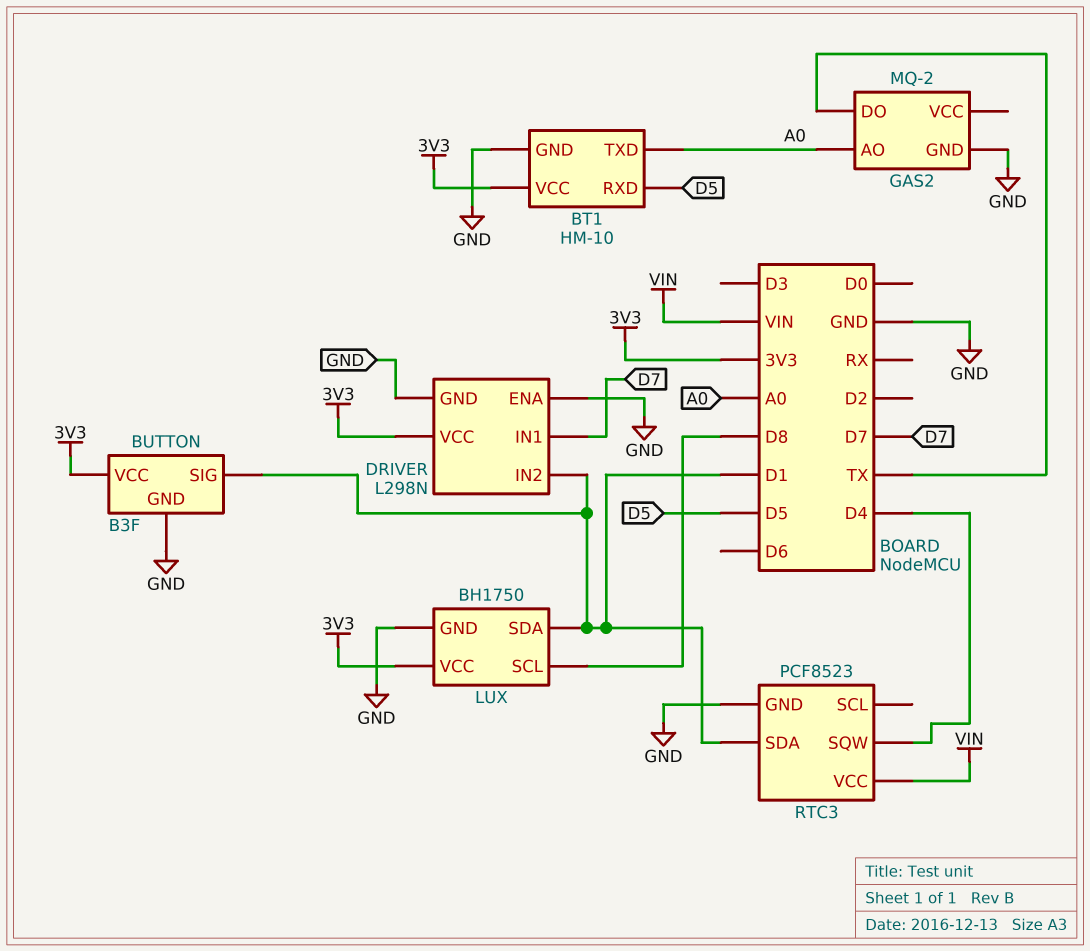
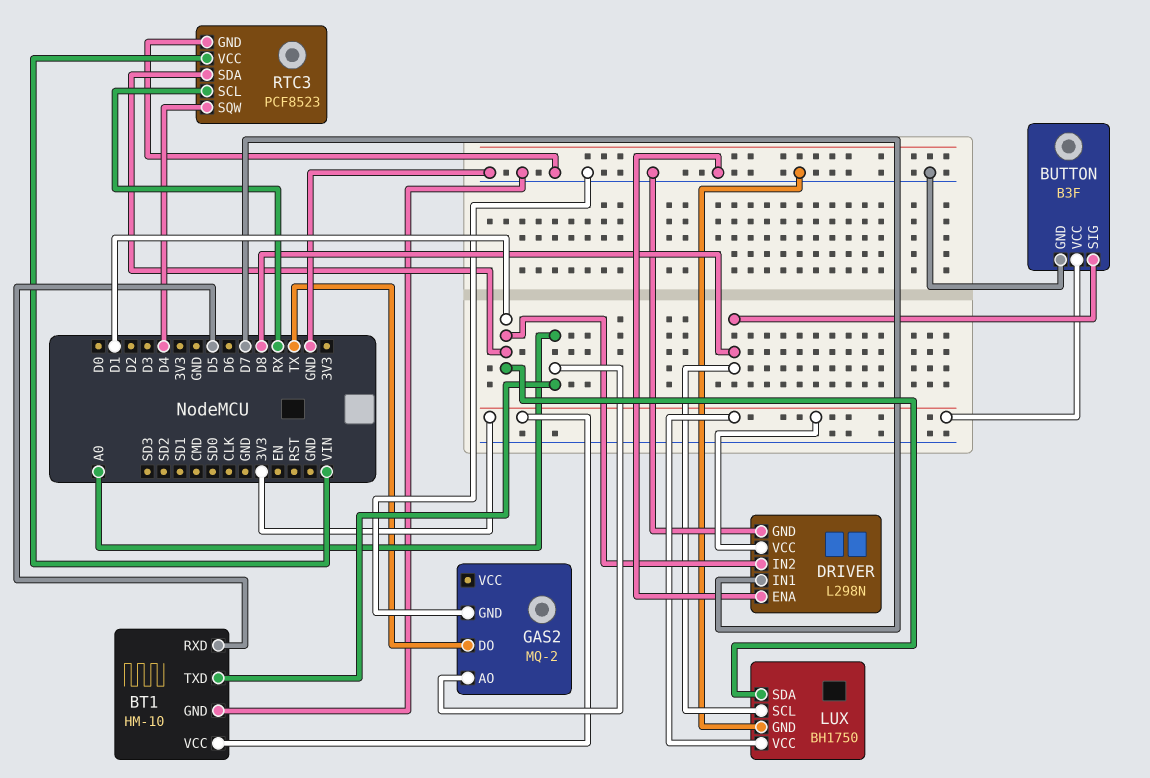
BUTTON pin SIG: D1 -> D8
RTC3 pin SCL: none -> RX

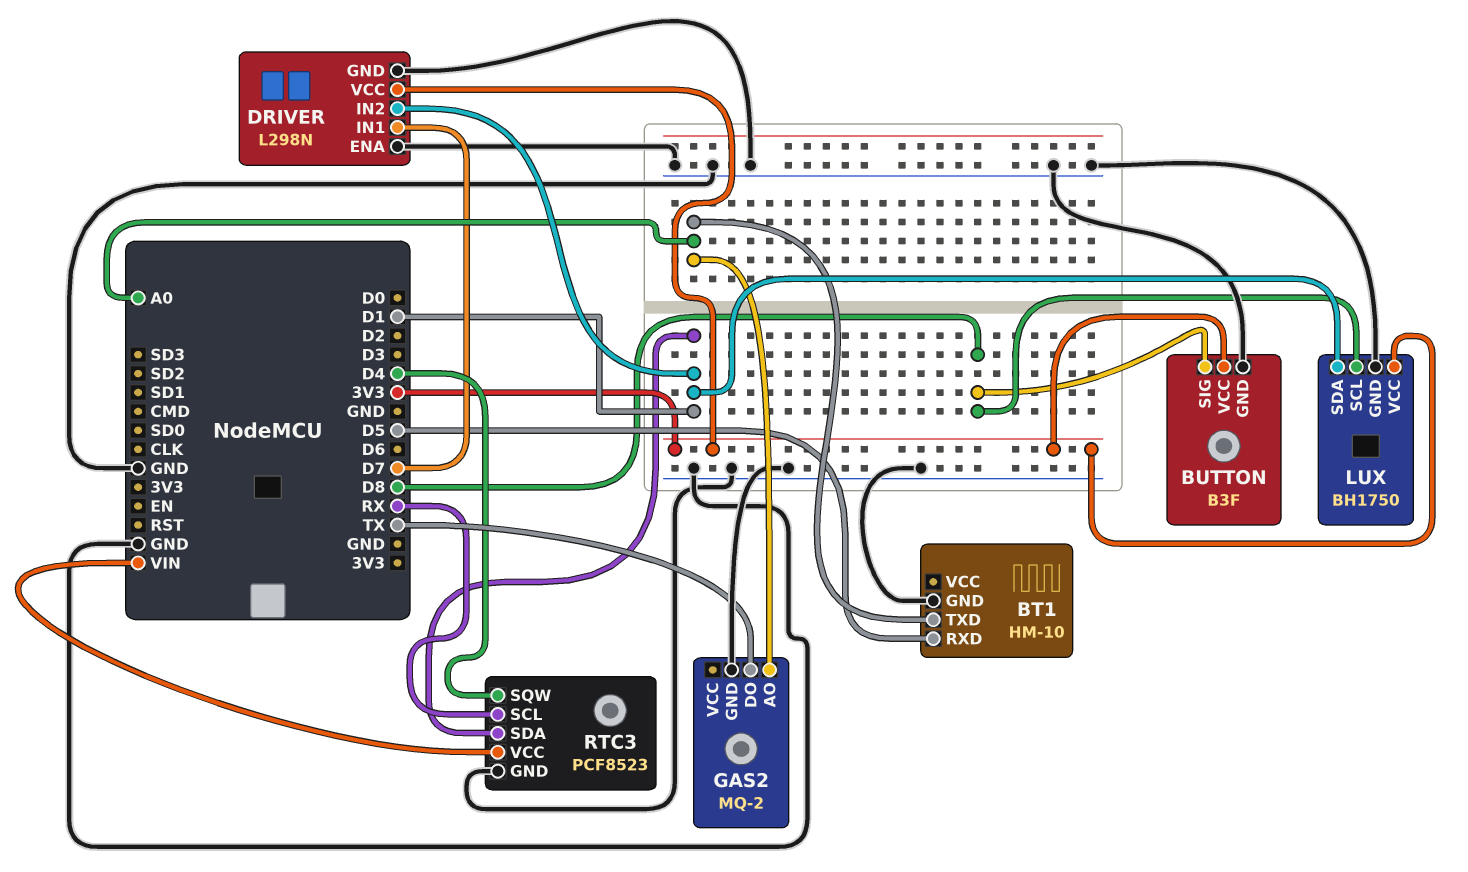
BT1 pin VCC: 3V3 -> none

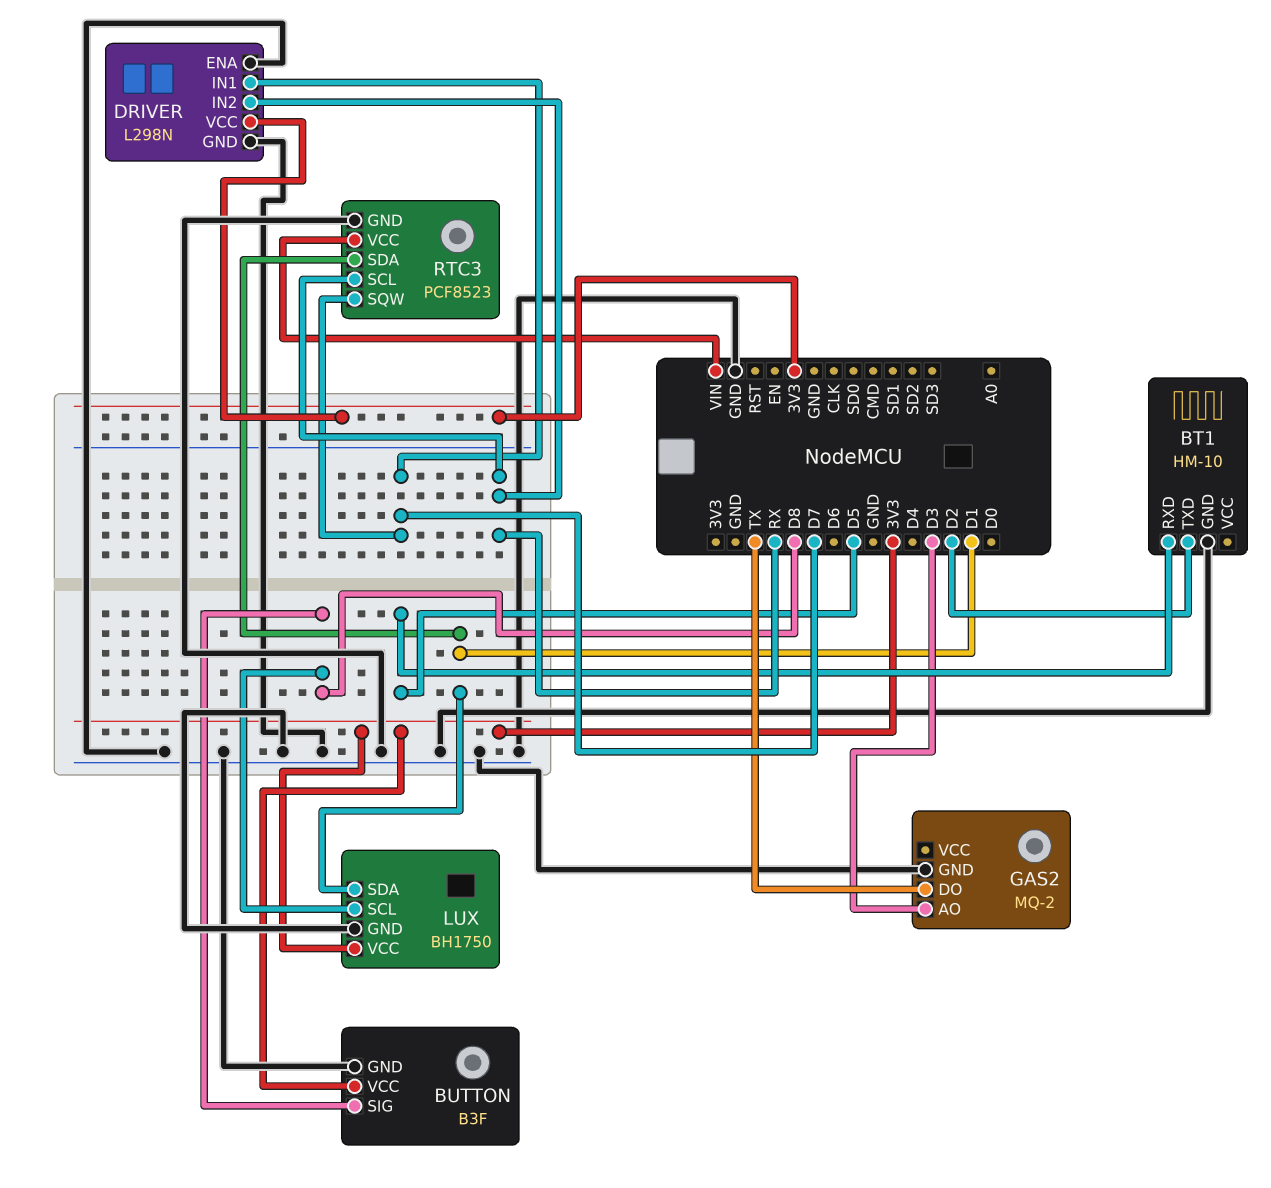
BT1 pin TXD: A0 -> D2
DRIVER pin IN2: D1 -> RX
GAS2 pin AO: A0 -> D3
RTC3 pin SQW: D4 -> D7

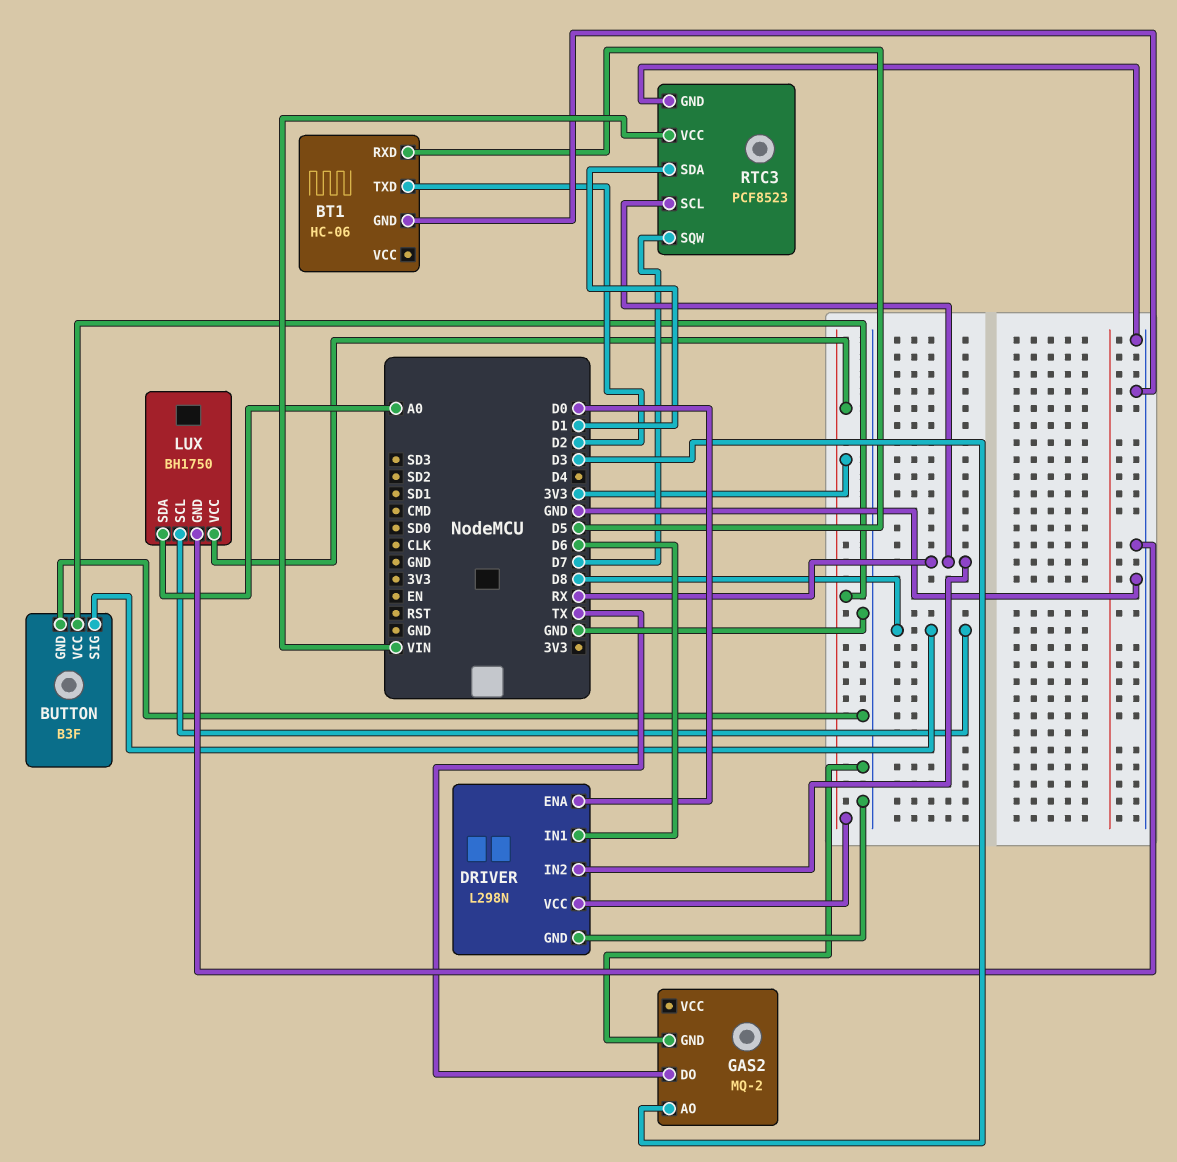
BT1: HM-10 -> HC-06
DRIVER pin ENA: GND -> D0
DRIVER pin IN1: D7 -> D6
LUX pin SDA: D1 -> A0

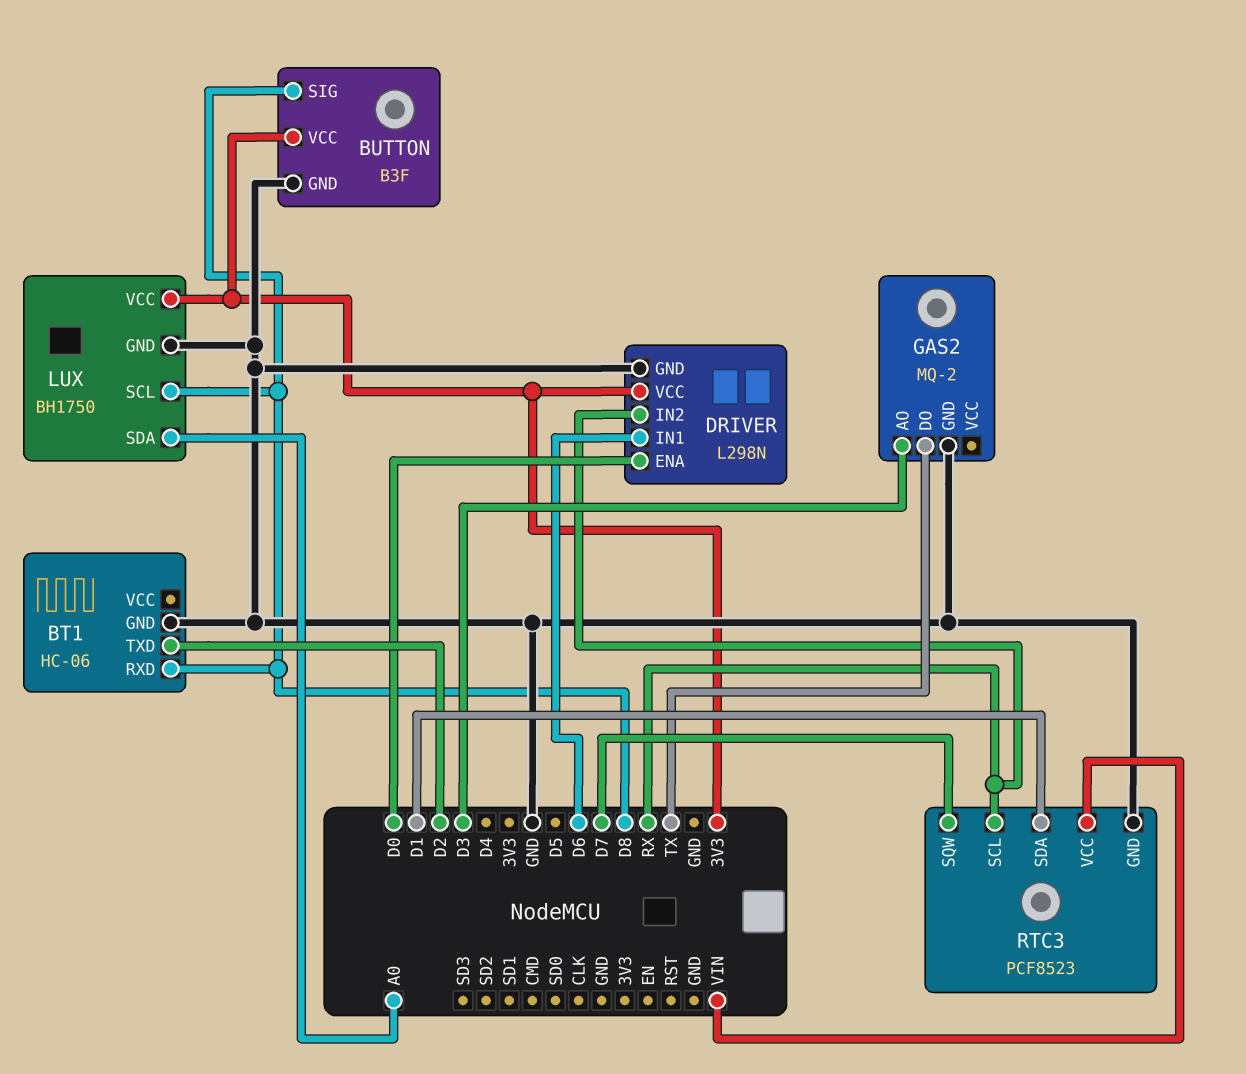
BT1 pin RXD: D5 -> D8

